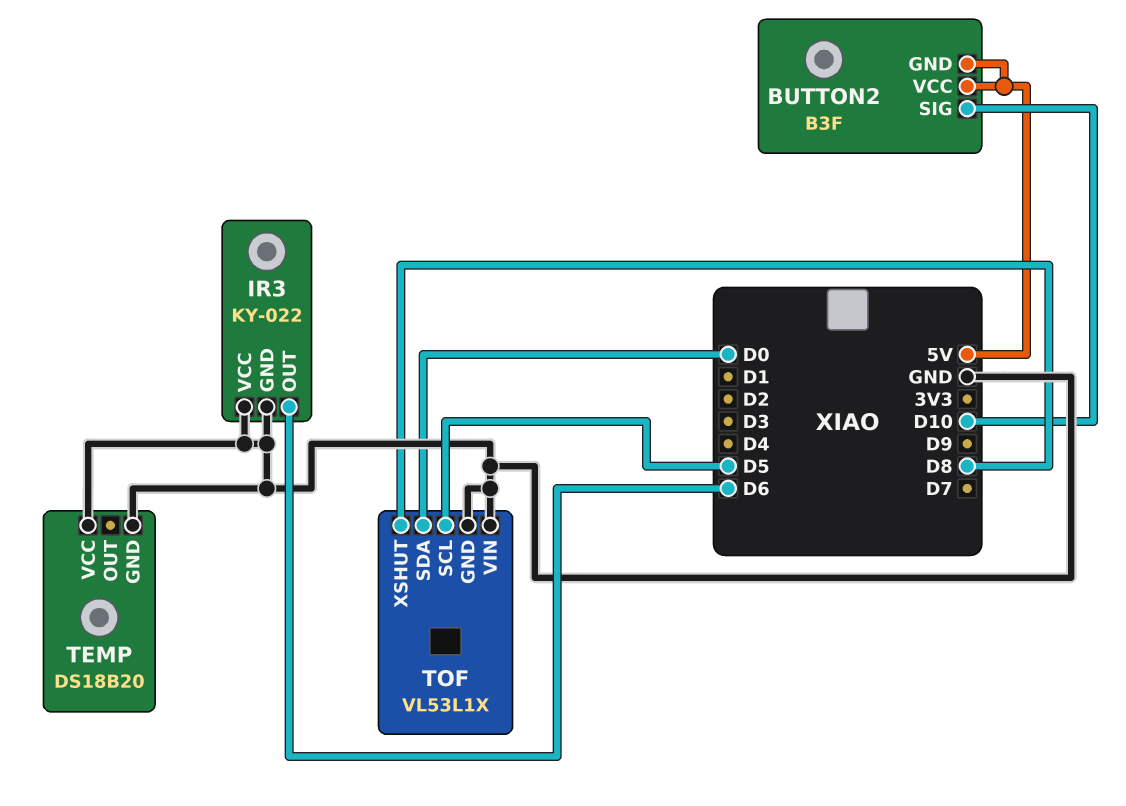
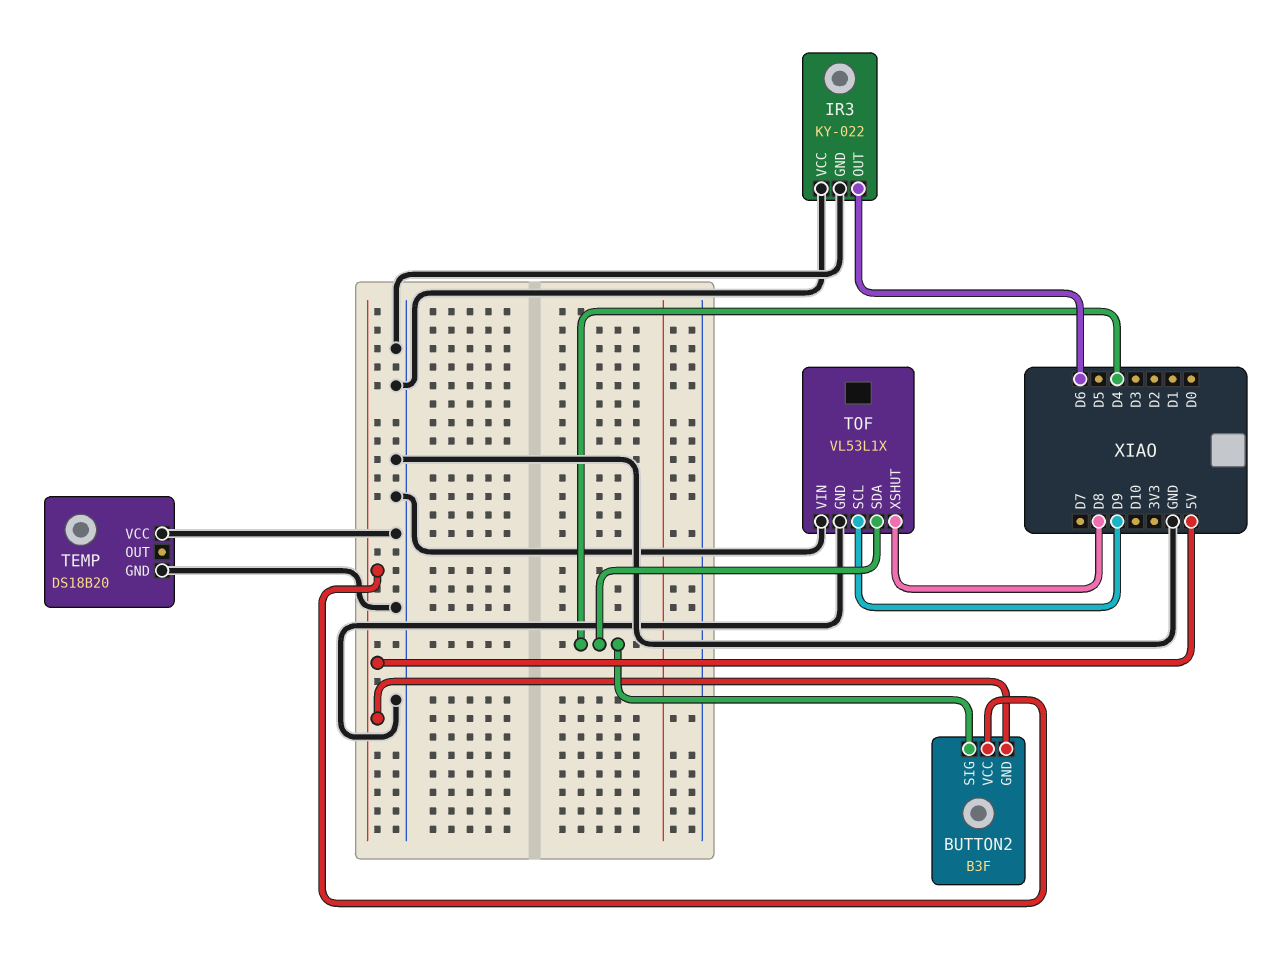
BUTTON2 pin SIG: D10 -> D4
TOF pin SCL: D5 -> D9
TOF pin SDA: D0 -> D4

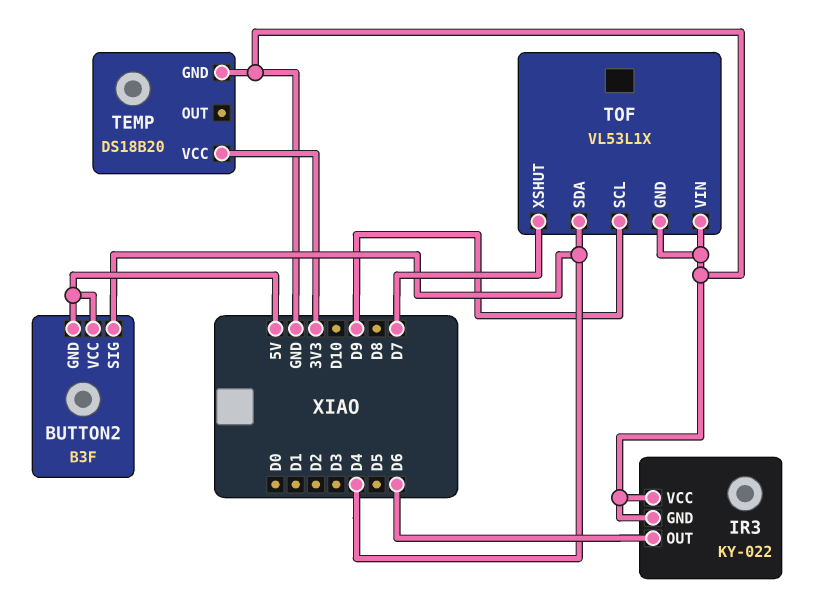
TEMP pin VCC: GND -> 3V3
TOF pin XSHUT: D8 -> D7

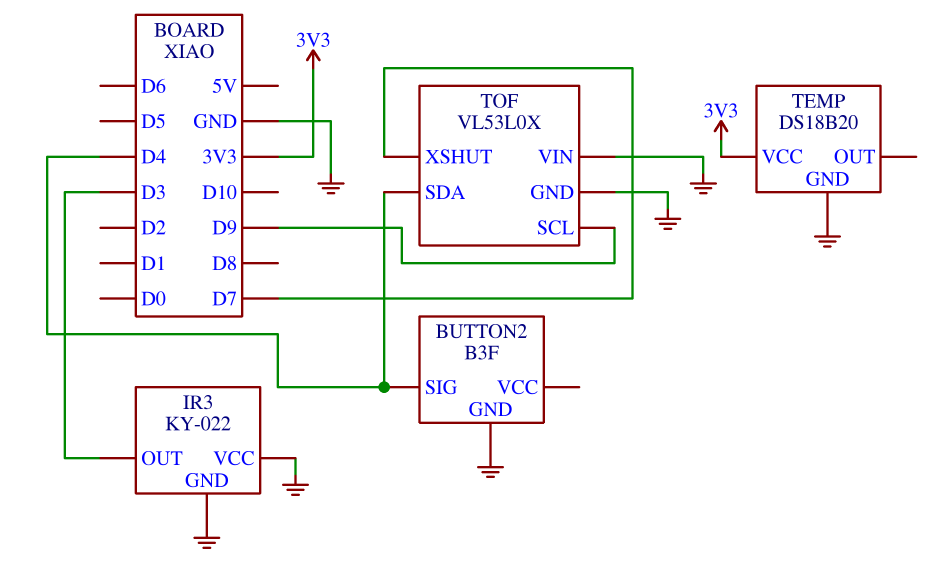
BUTTON2 pin GND: 5V -> GND
BUTTON2 pin VCC: 5V -> none
IR3 pin OUT: D6 -> D3
TOF: VL53L1X -> VL53L0X

